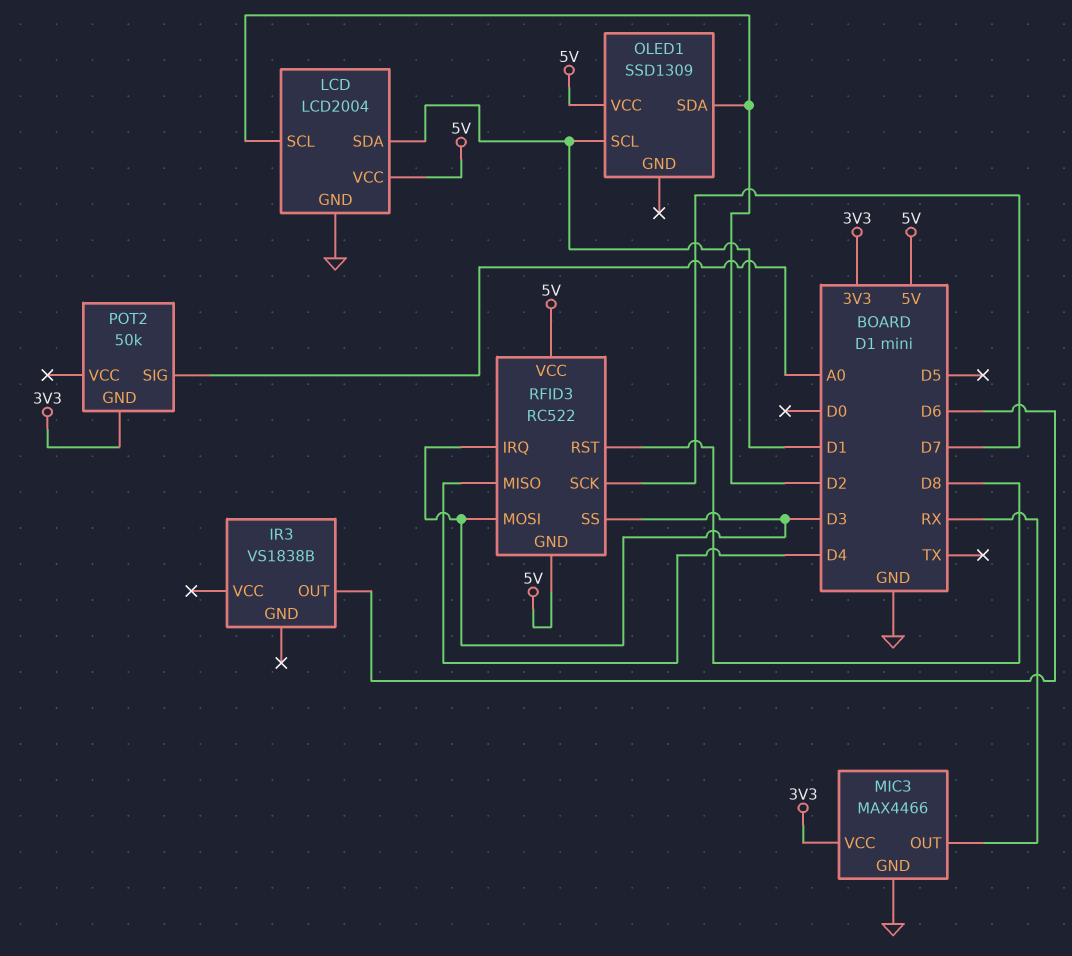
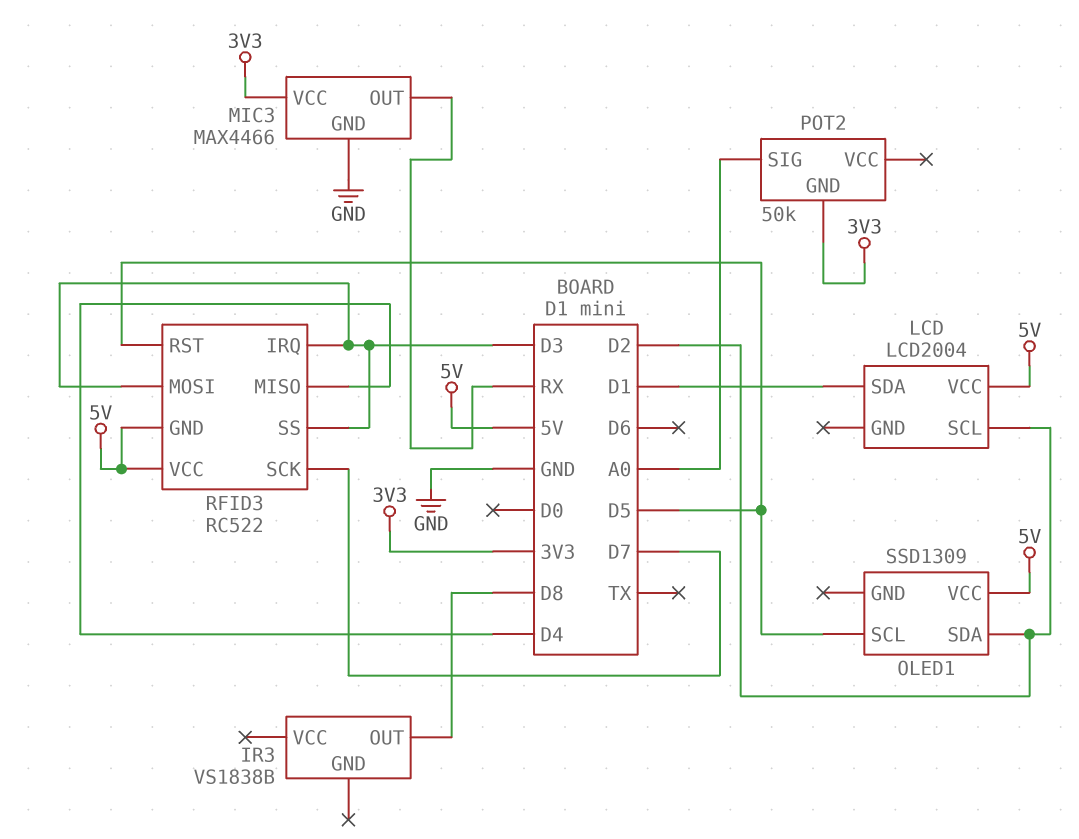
IR3 pin OUT: D6 -> D8
LCD pin GND: GND -> none
OLED1 pin SCL: D1 -> D5
RFID3 pin RST: D8 -> D5

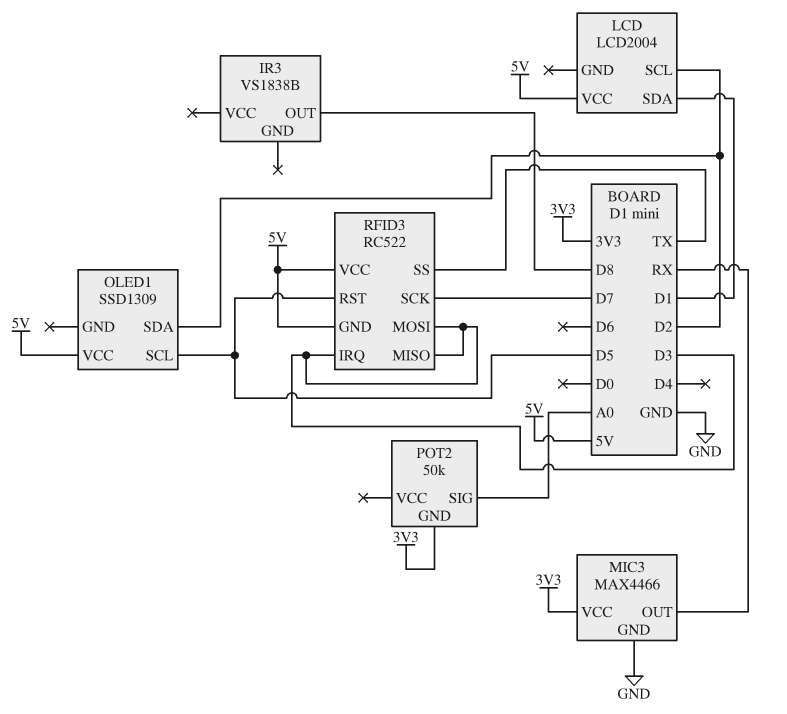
RFID3 pin MISO: D4 -> D3
RFID3 pin SS: D3 -> TX

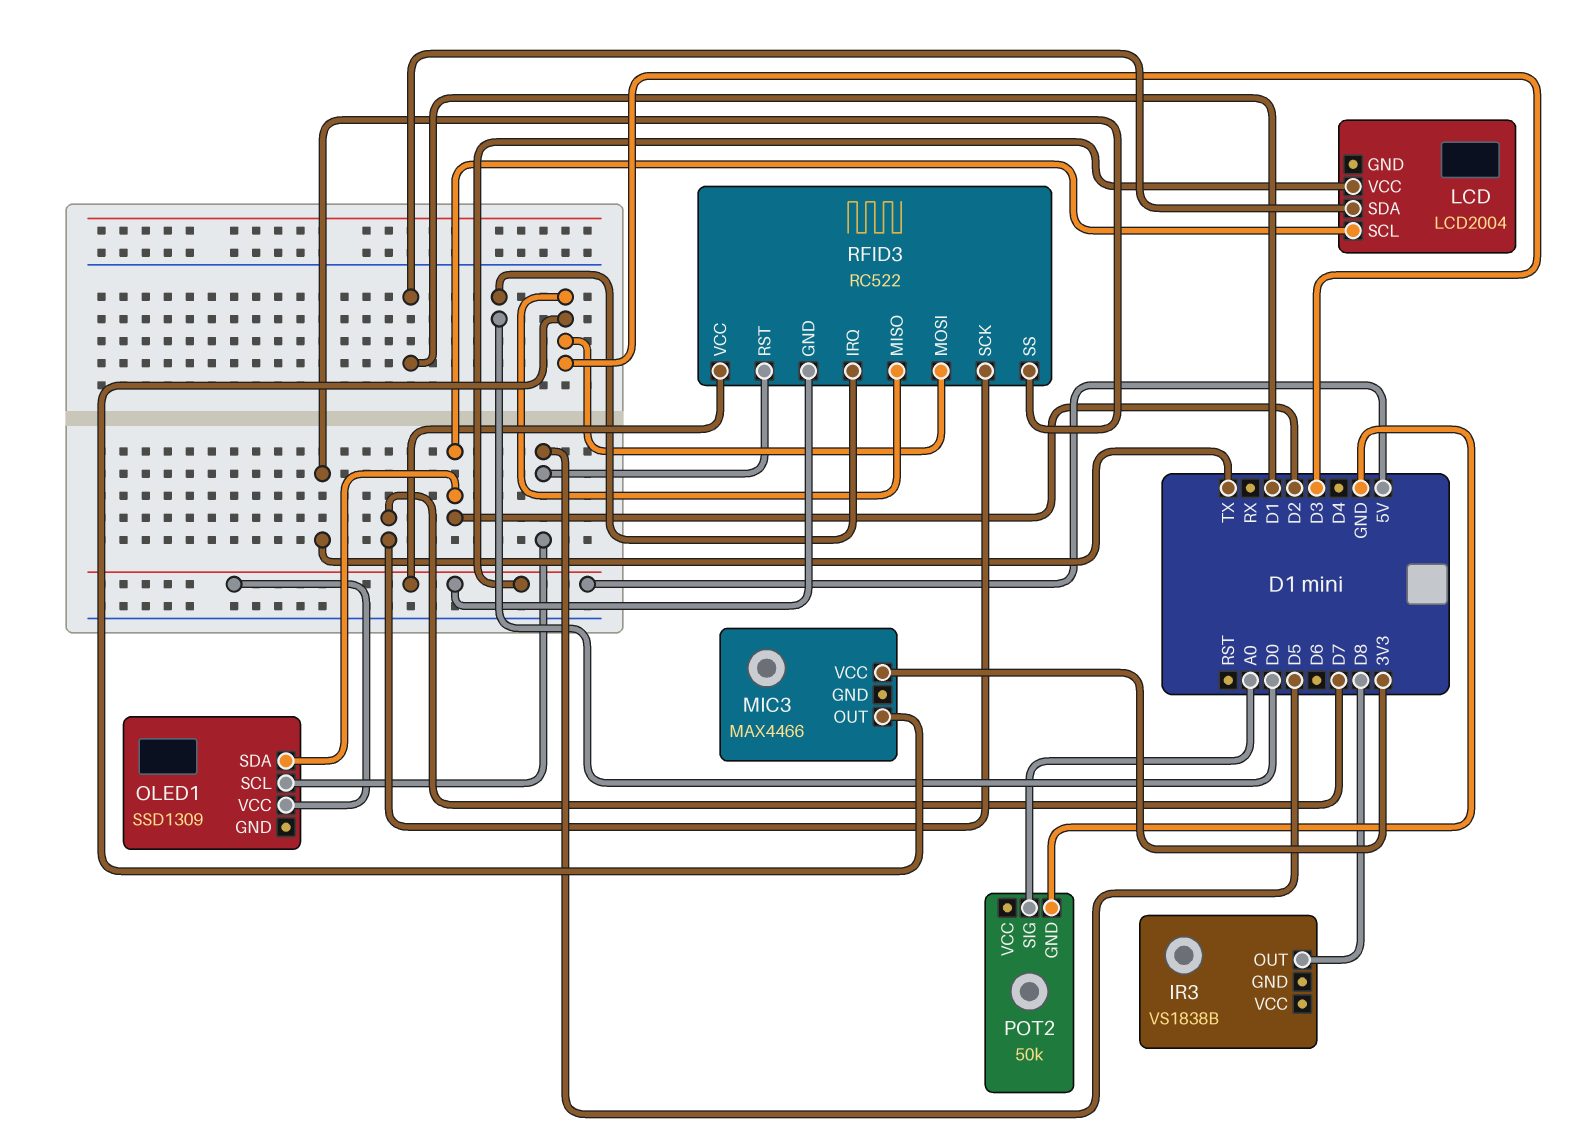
MIC3 pin GND: GND -> none
MIC3 pin OUT: RX -> D3
POT2 pin GND: 3V3 -> GND
RFID3 pin IRQ: D3 -> D0

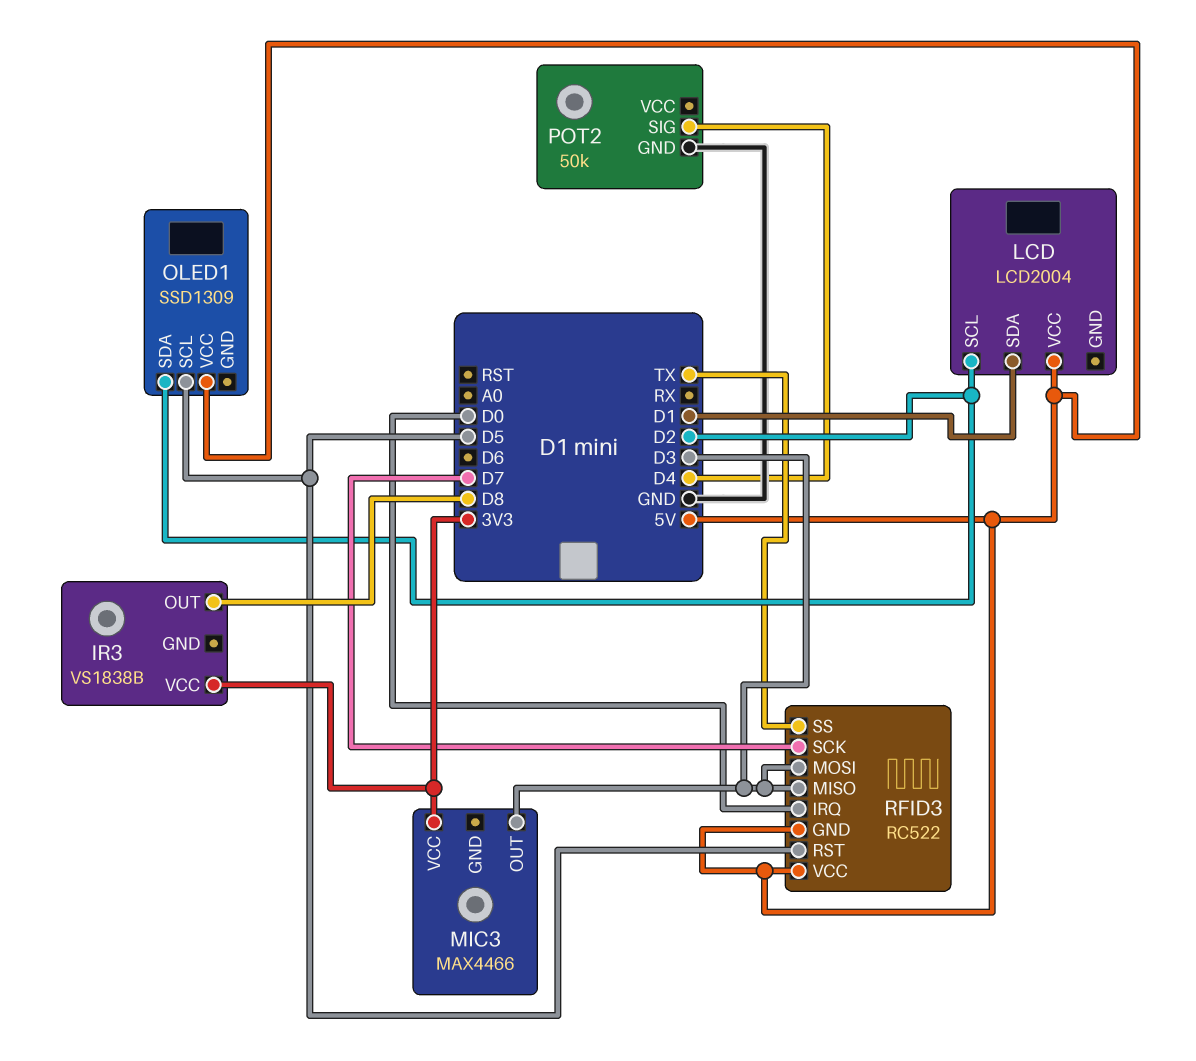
IR3 pin VCC: none -> 3V3
POT2 pin SIG: A0 -> D4

